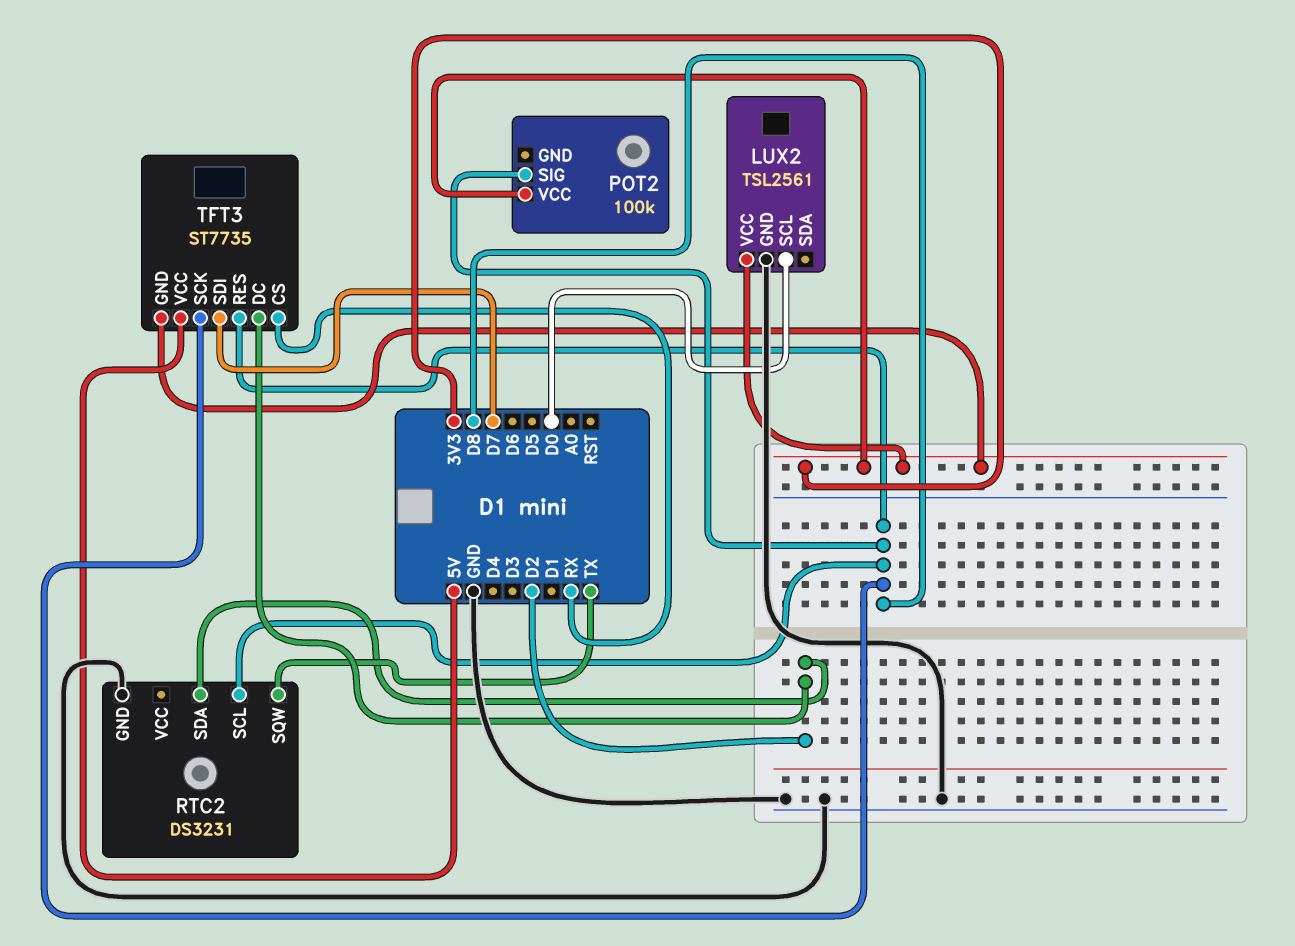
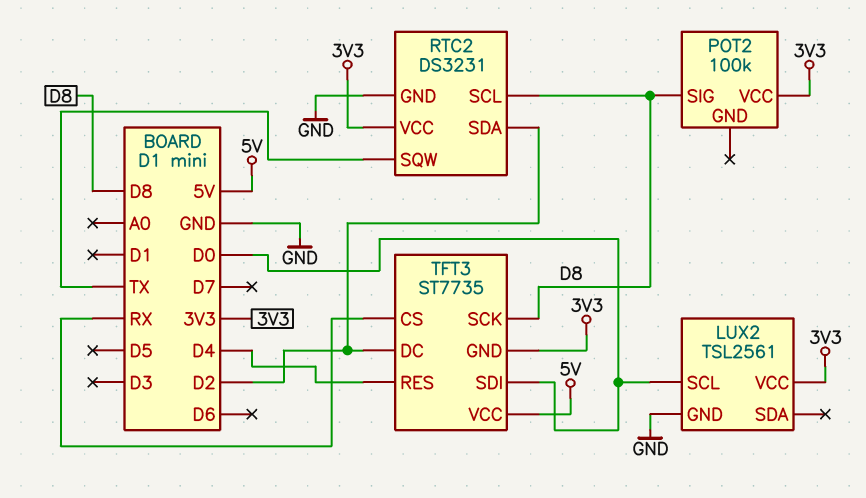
RTC2 pin VCC: none -> 3V3
TFT3 pin RES: D8 -> D4
TFT3 pin SDI: D7 -> D0

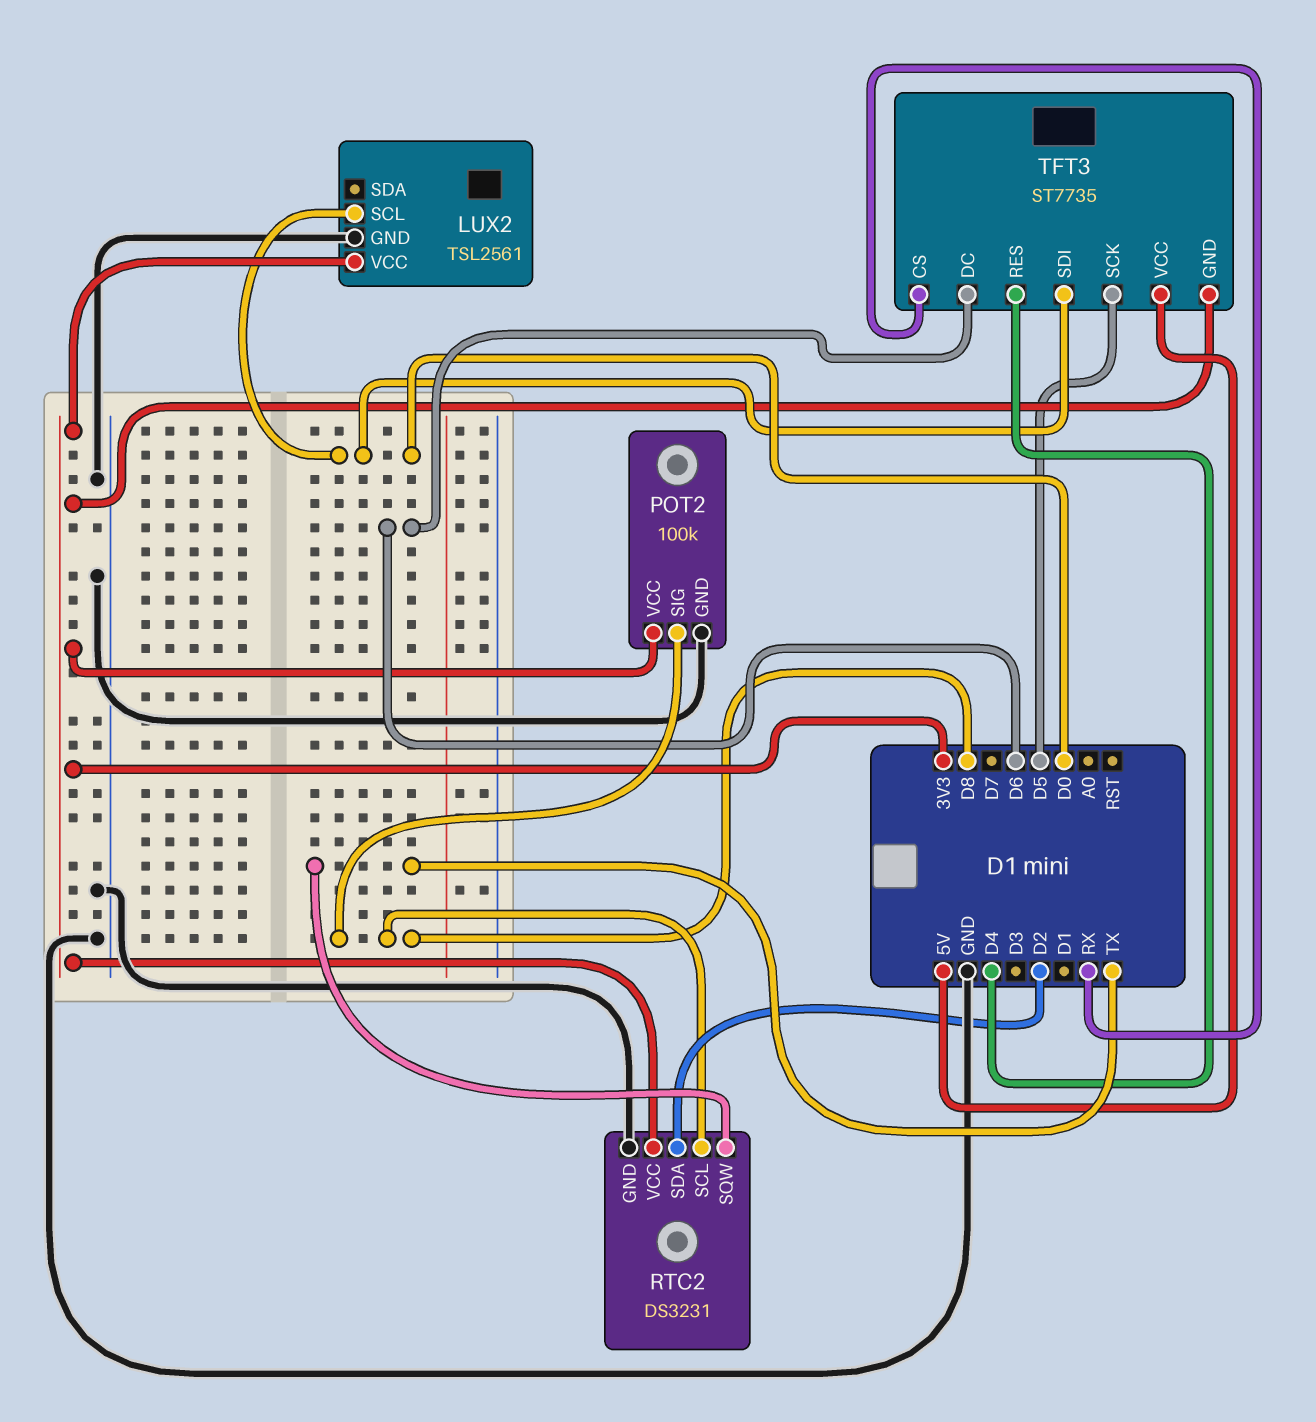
POT2 pin GND: none -> GND
TFT3 pin DC: D2 -> D6
TFT3 pin SCK: D8 -> D5

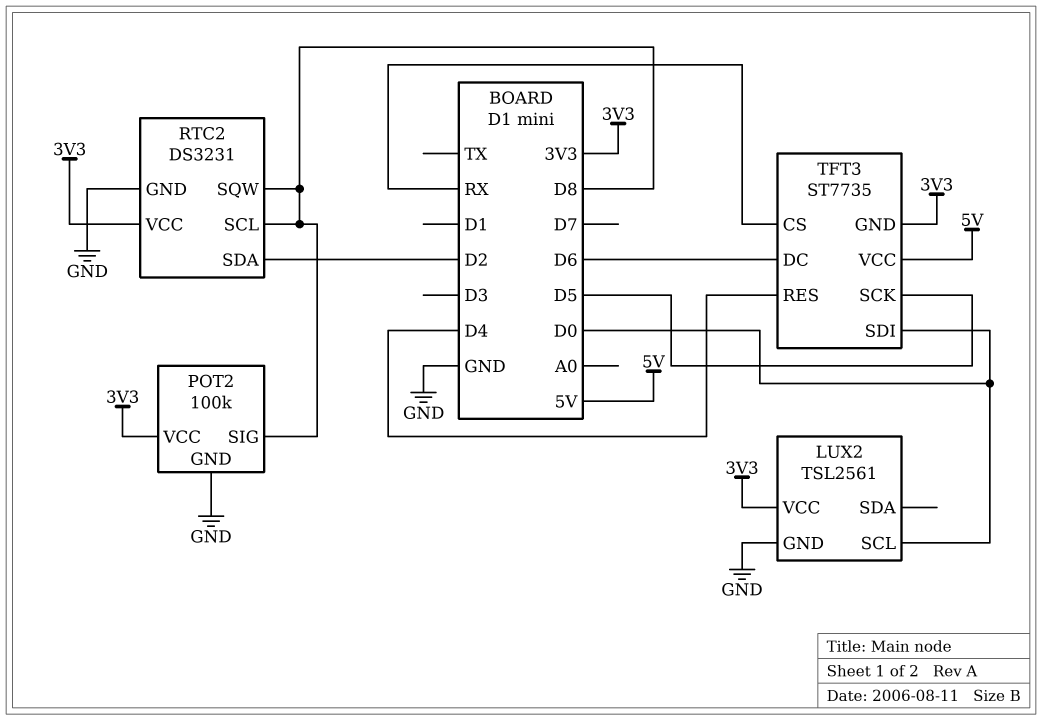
RTC2 pin SQW: TX -> D8

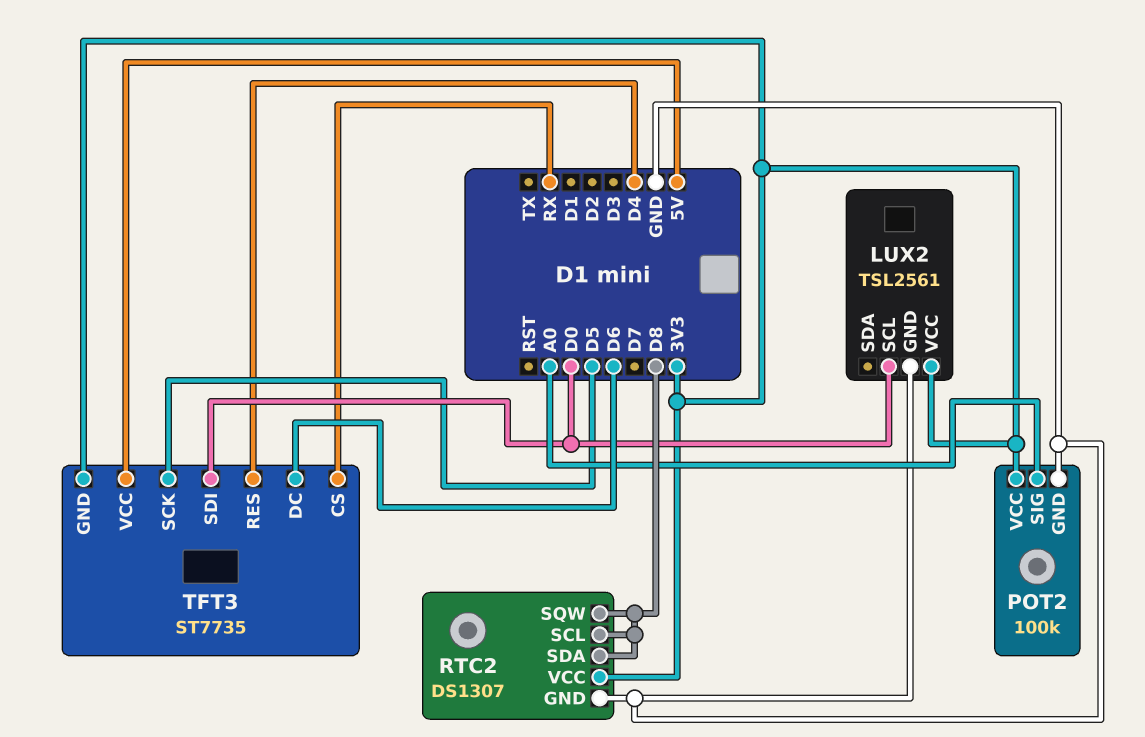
POT2 pin SIG: D8 -> A0
RTC2: DS3231 -> DS1307
RTC2 pin SDA: D2 -> D8

